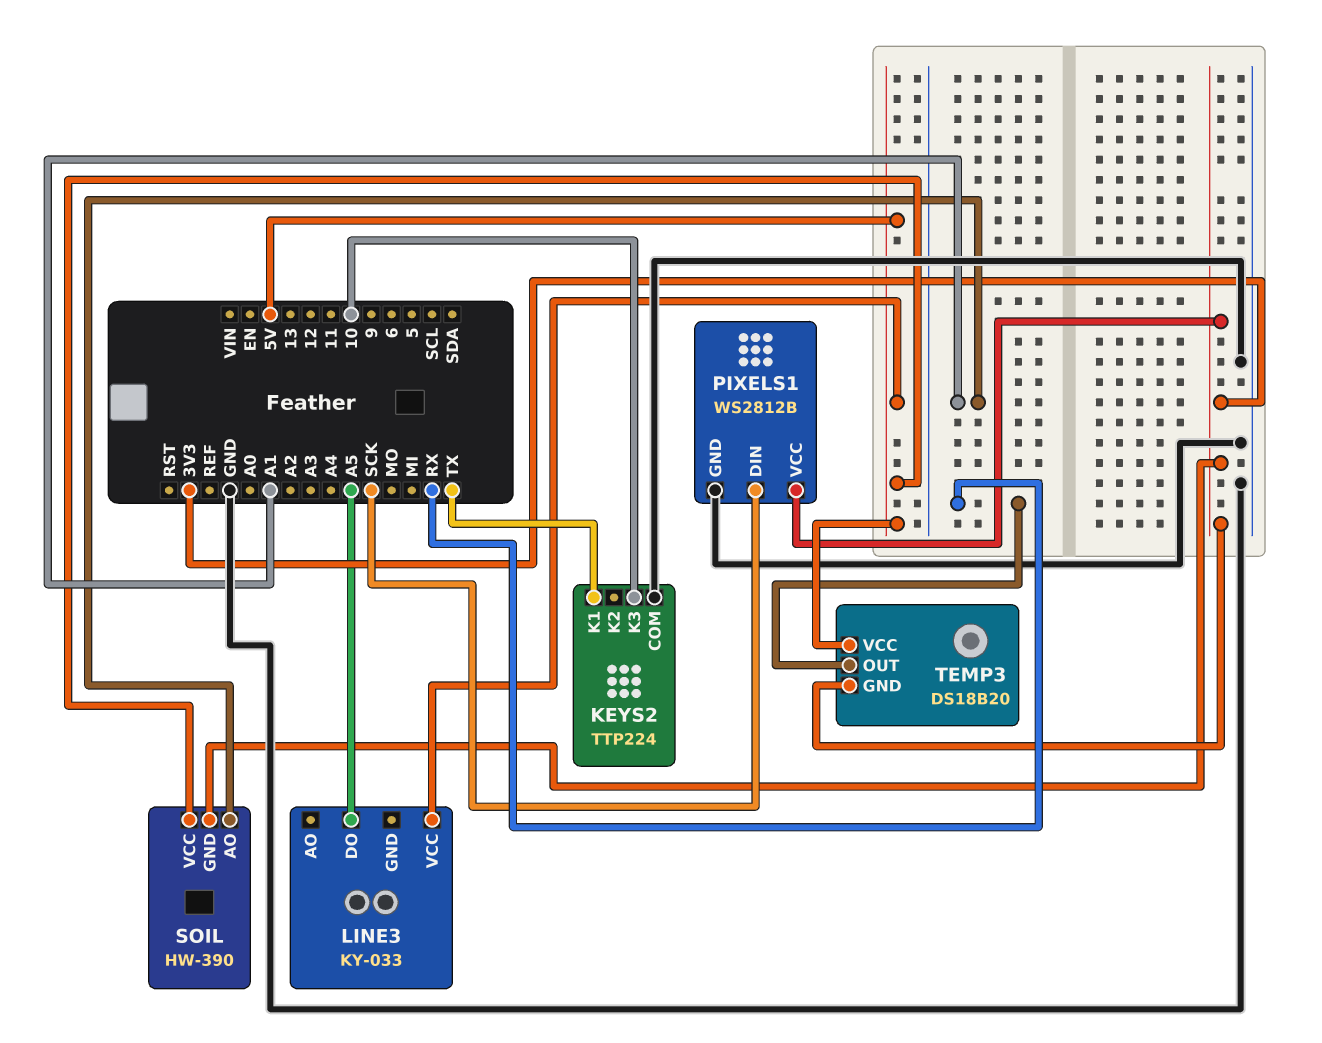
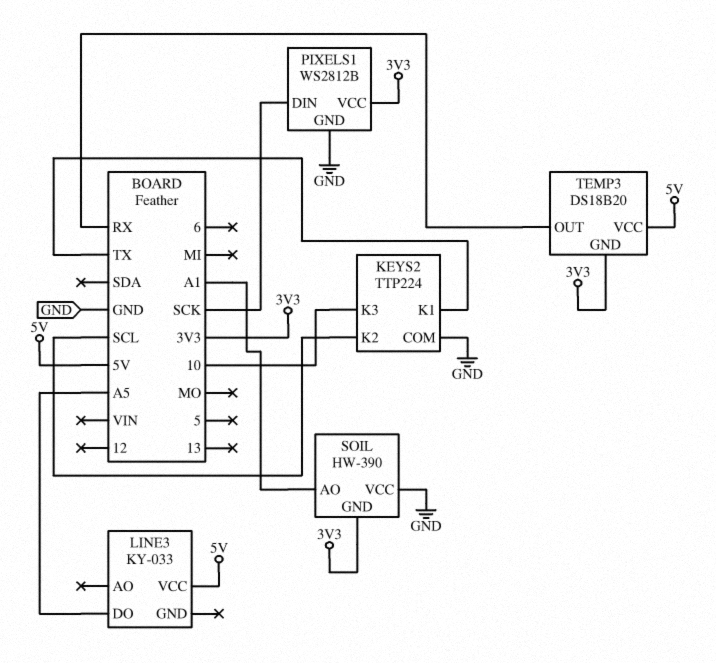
KEYS2 pin K2: none -> SCL
SOIL pin VCC: 5V -> GND

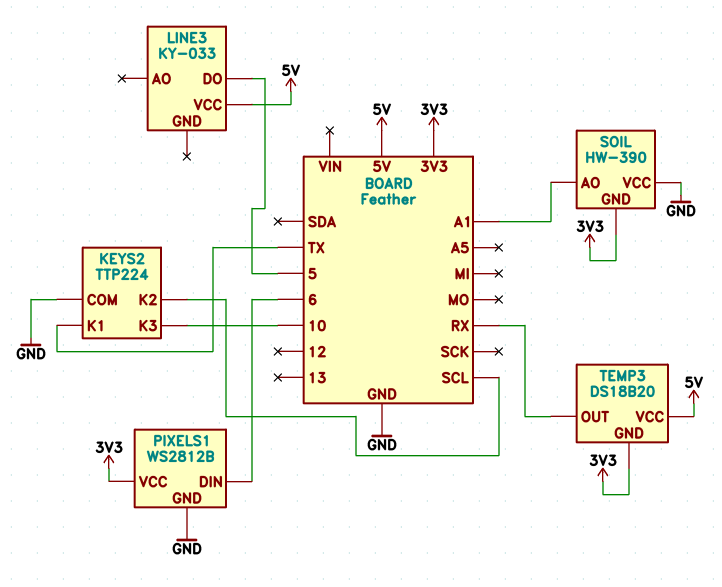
LINE3 pin DO: A5 -> 5
PIXELS1 pin DIN: SCK -> 6

